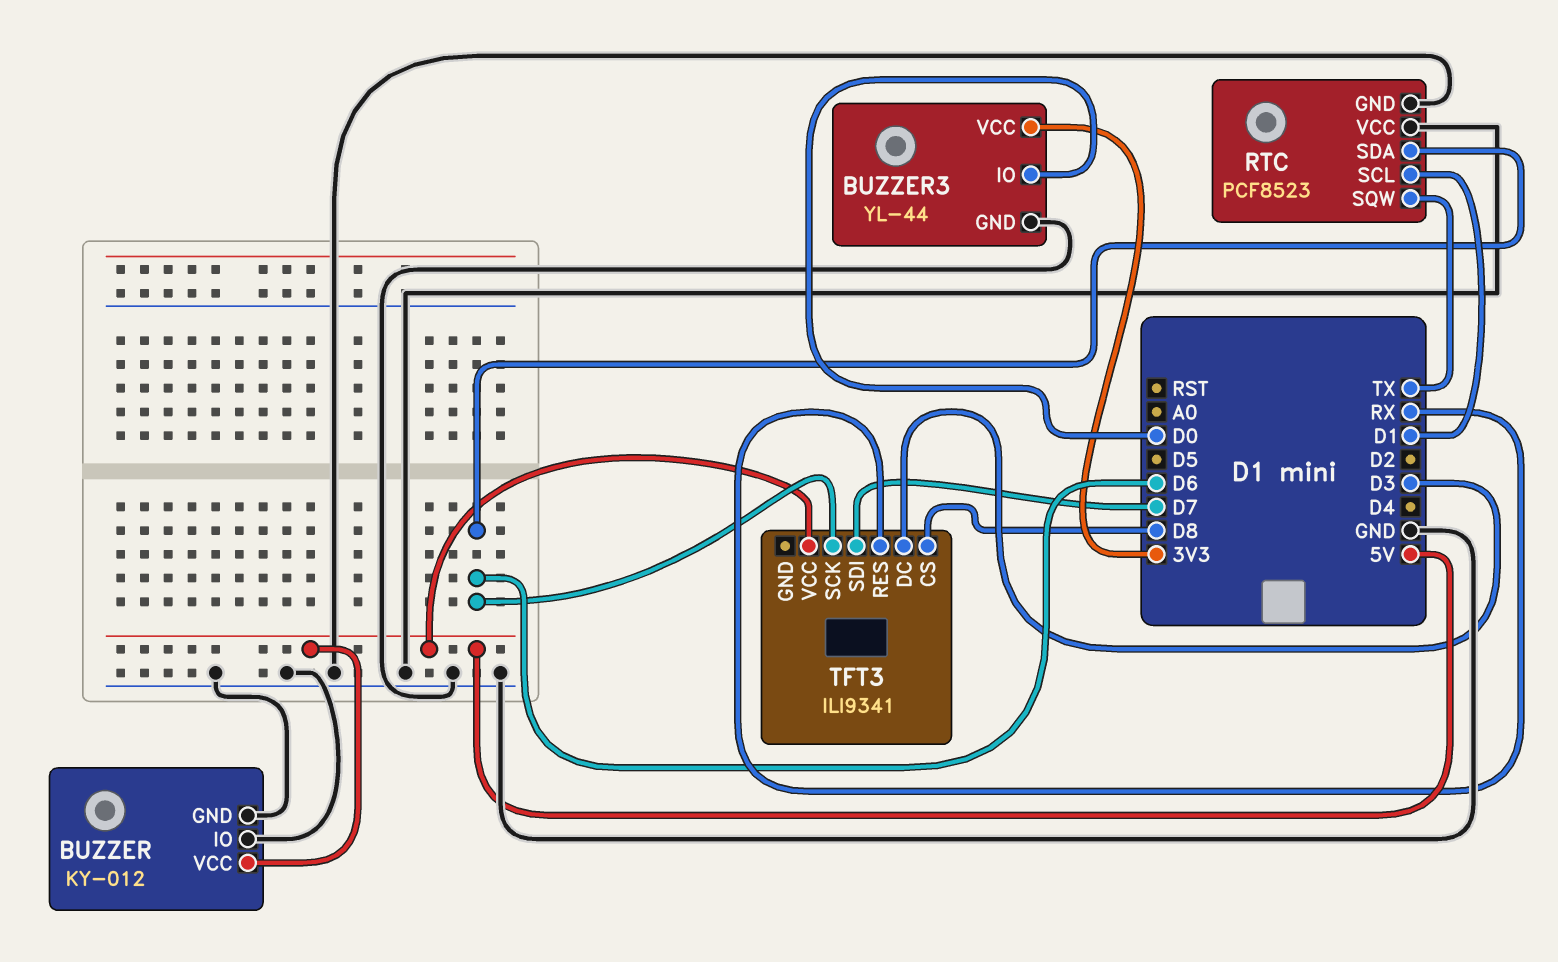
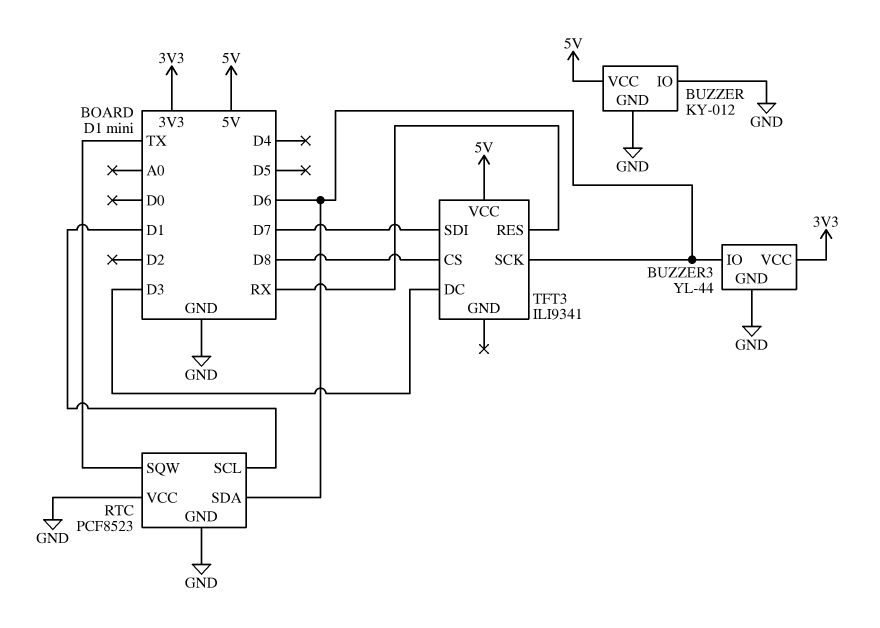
BUZZER3 pin IO: D0 -> D6

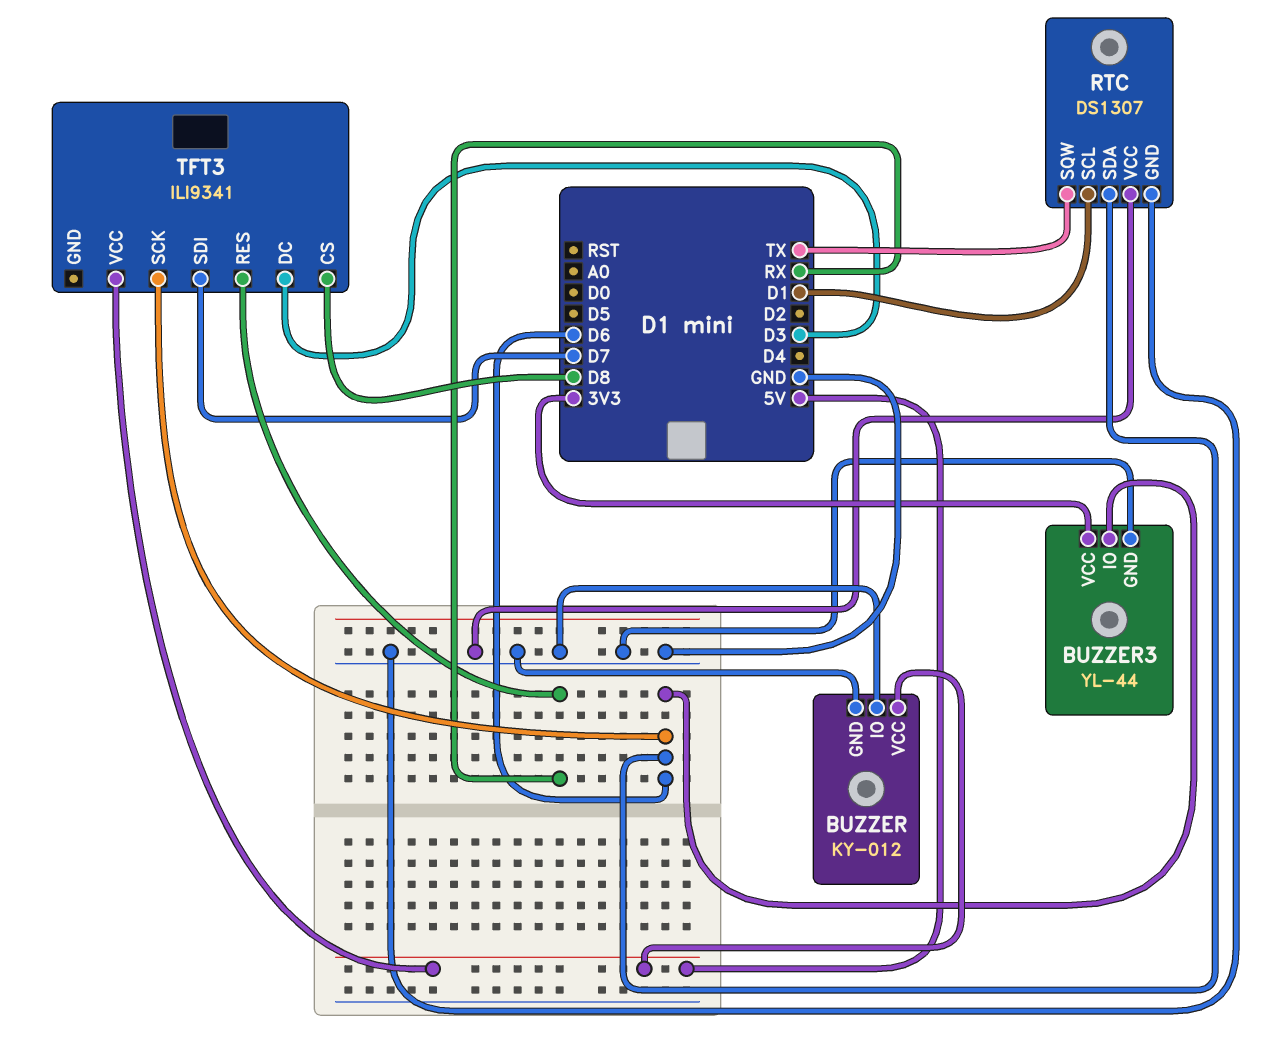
RTC: PCF8523 -> DS1307

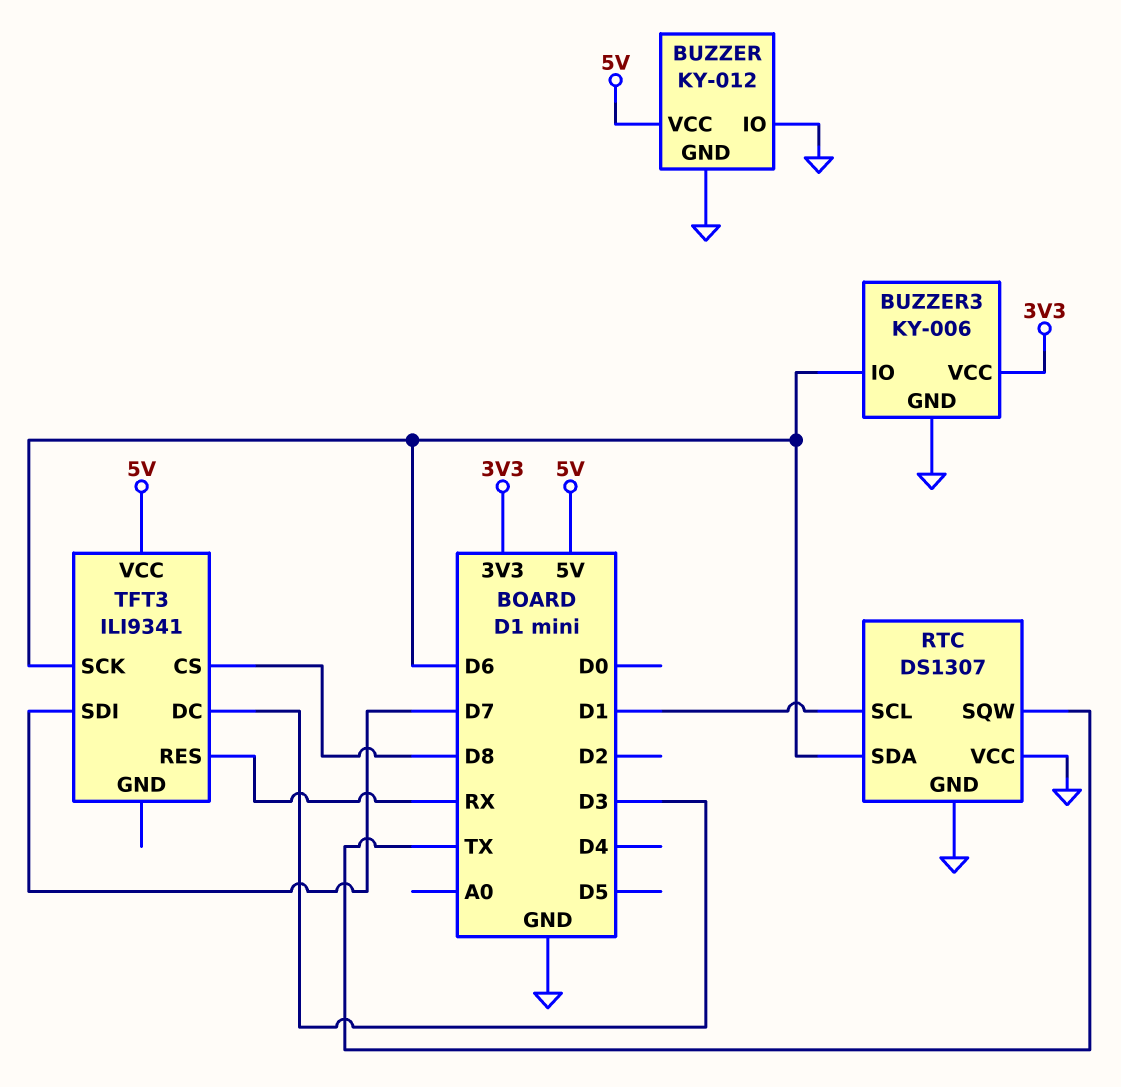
BUZZER3: YL-44 -> KY-006

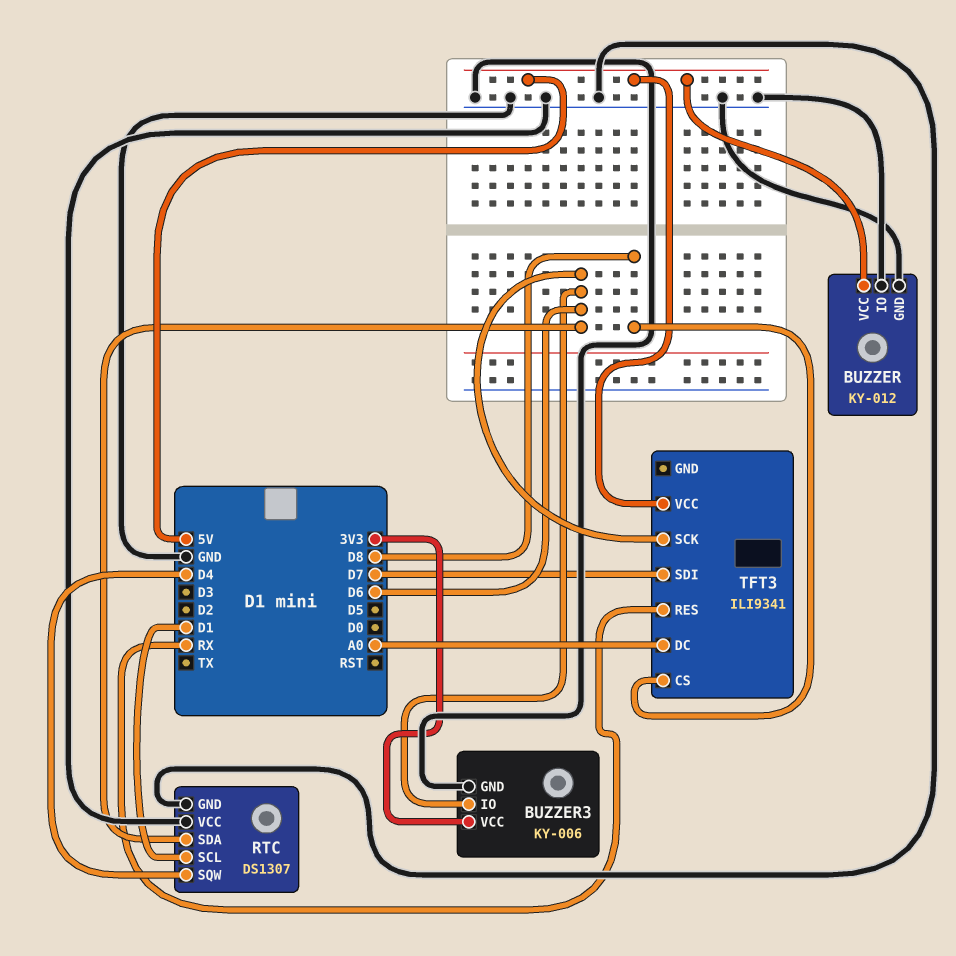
RTC pin SQW: TX -> D4
TFT3 pin DC: D3 -> A0

